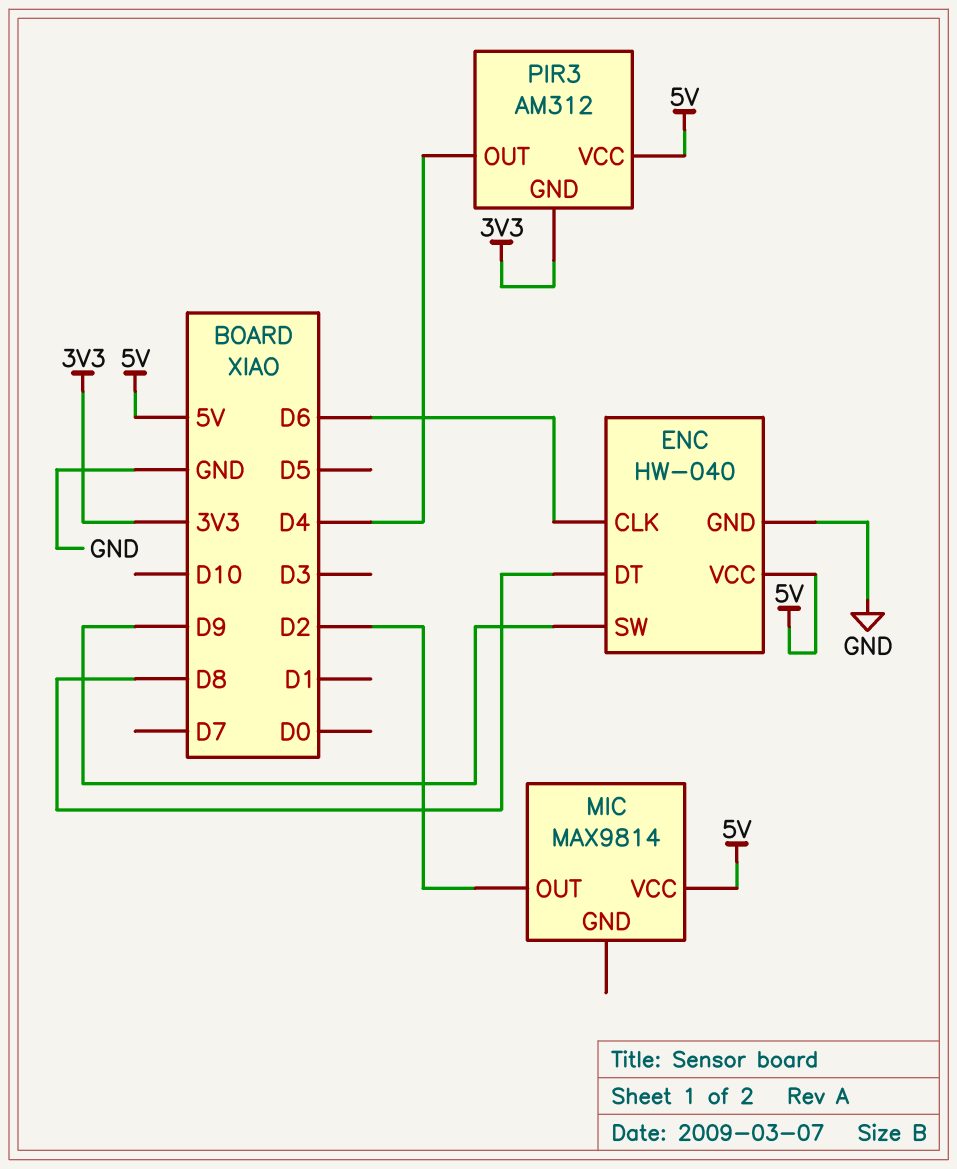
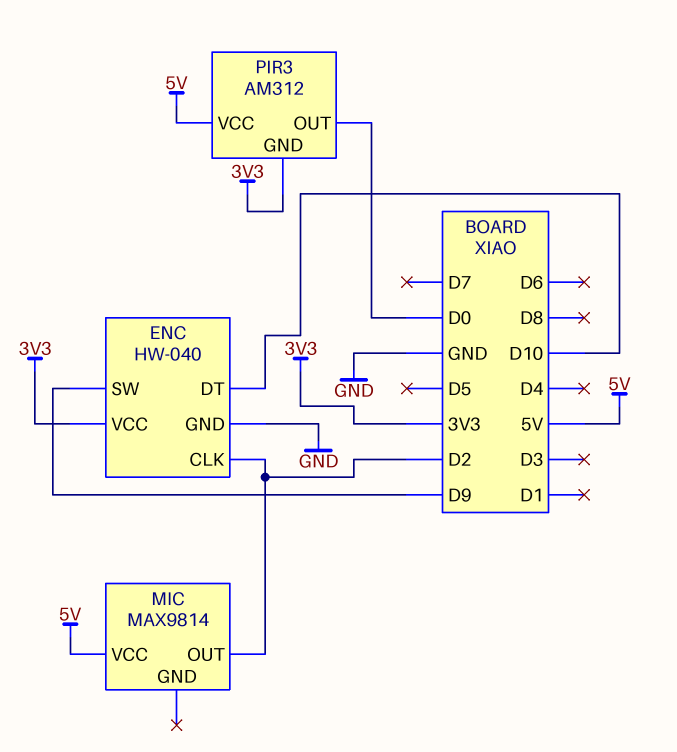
ENC pin CLK: D6 -> D2
ENC pin DT: D8 -> D10
ENC pin VCC: 5V -> 3V3
PIR3 pin OUT: D4 -> D0

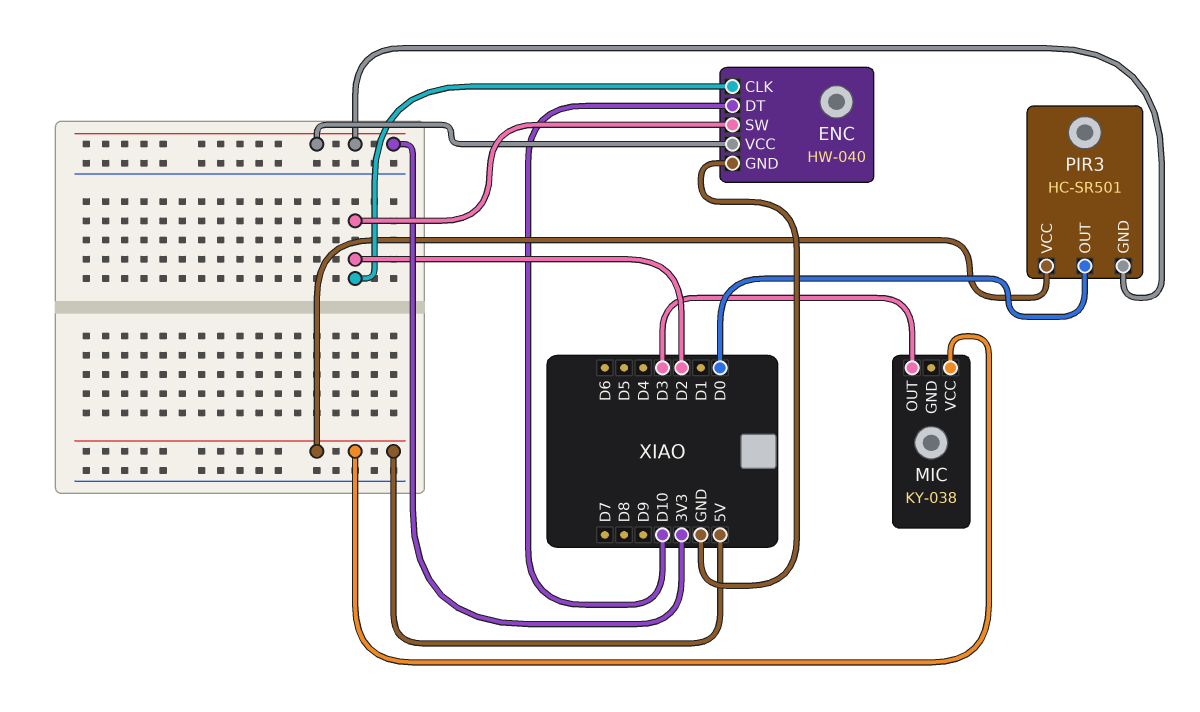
ENC pin SW: D9 -> D2
MIC: MAX9814 -> KY-038
MIC pin OUT: D2 -> D3
PIR3: AM312 -> HC-SR501

